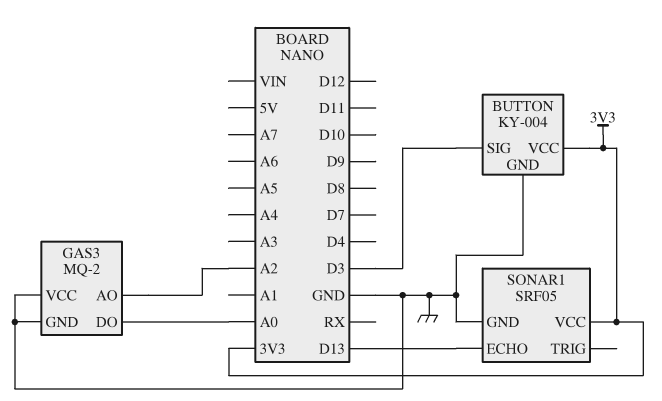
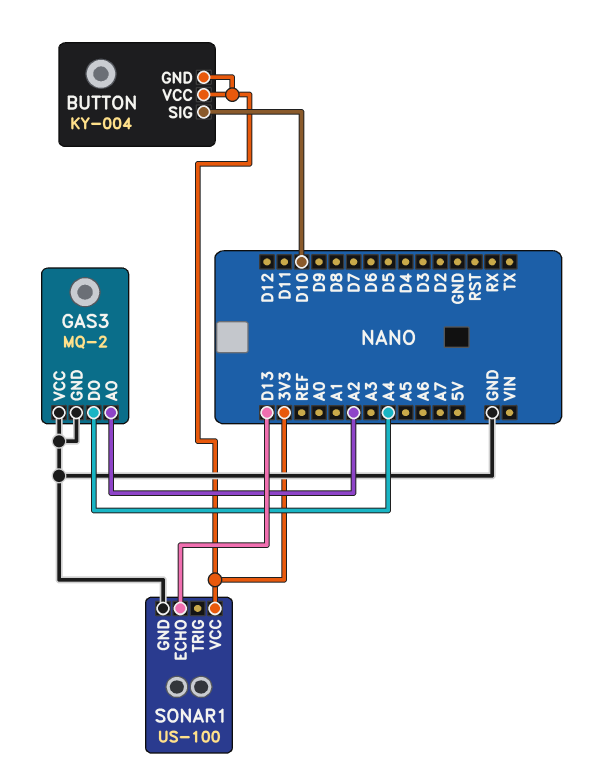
BUTTON pin GND: GND -> 3V3
BUTTON pin SIG: D3 -> D10
GAS3 pin DO: A0 -> A4
SONAR1: SRF05 -> US-100

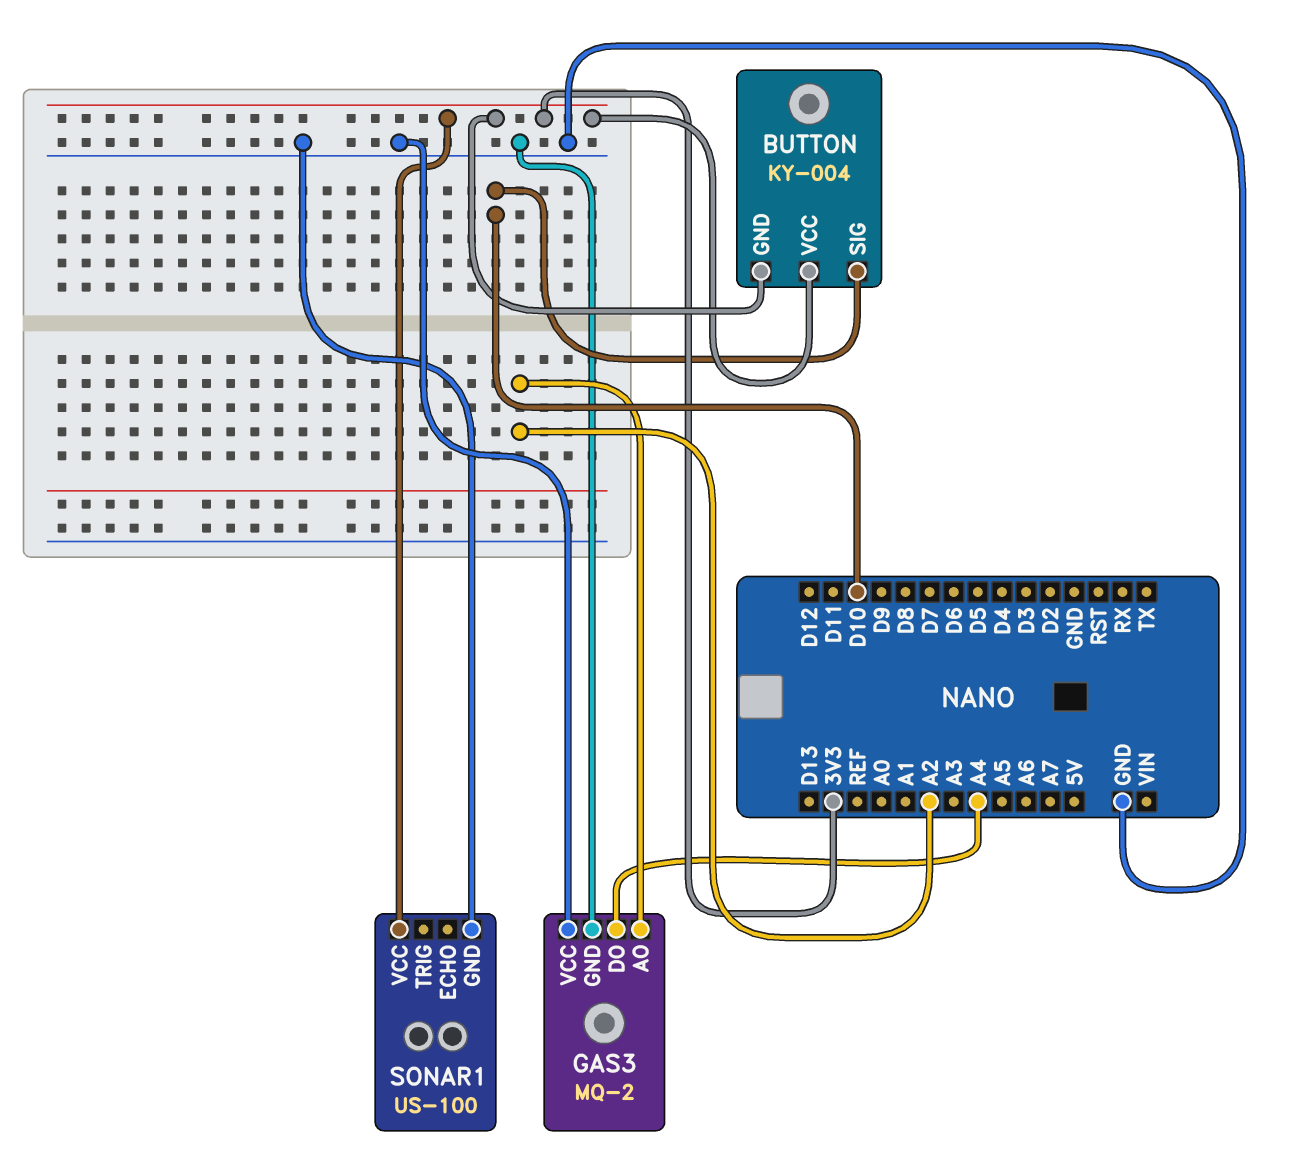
SONAR1 pin ECHO: D13 -> none

